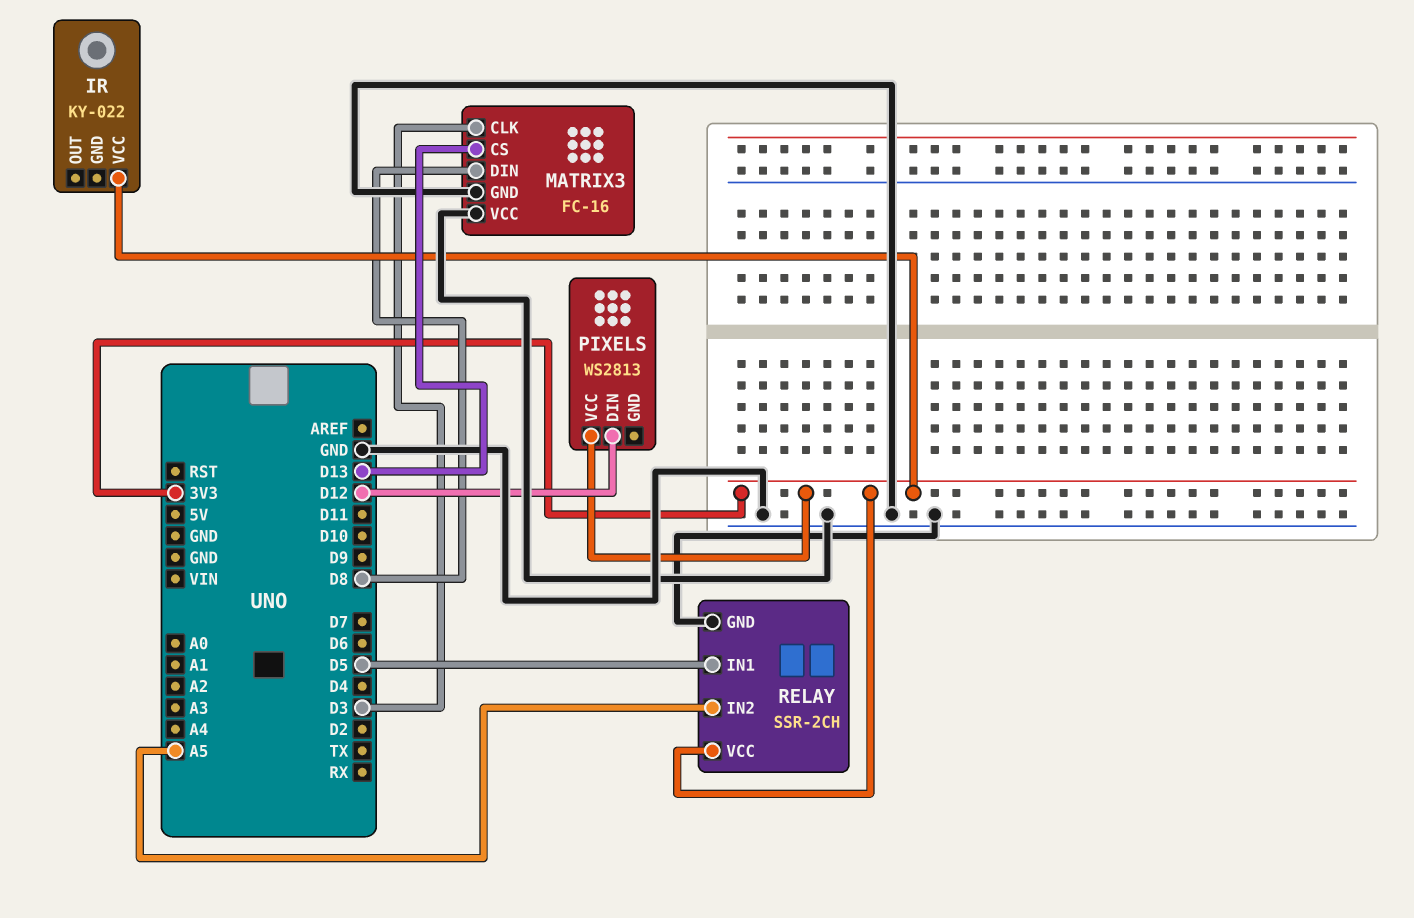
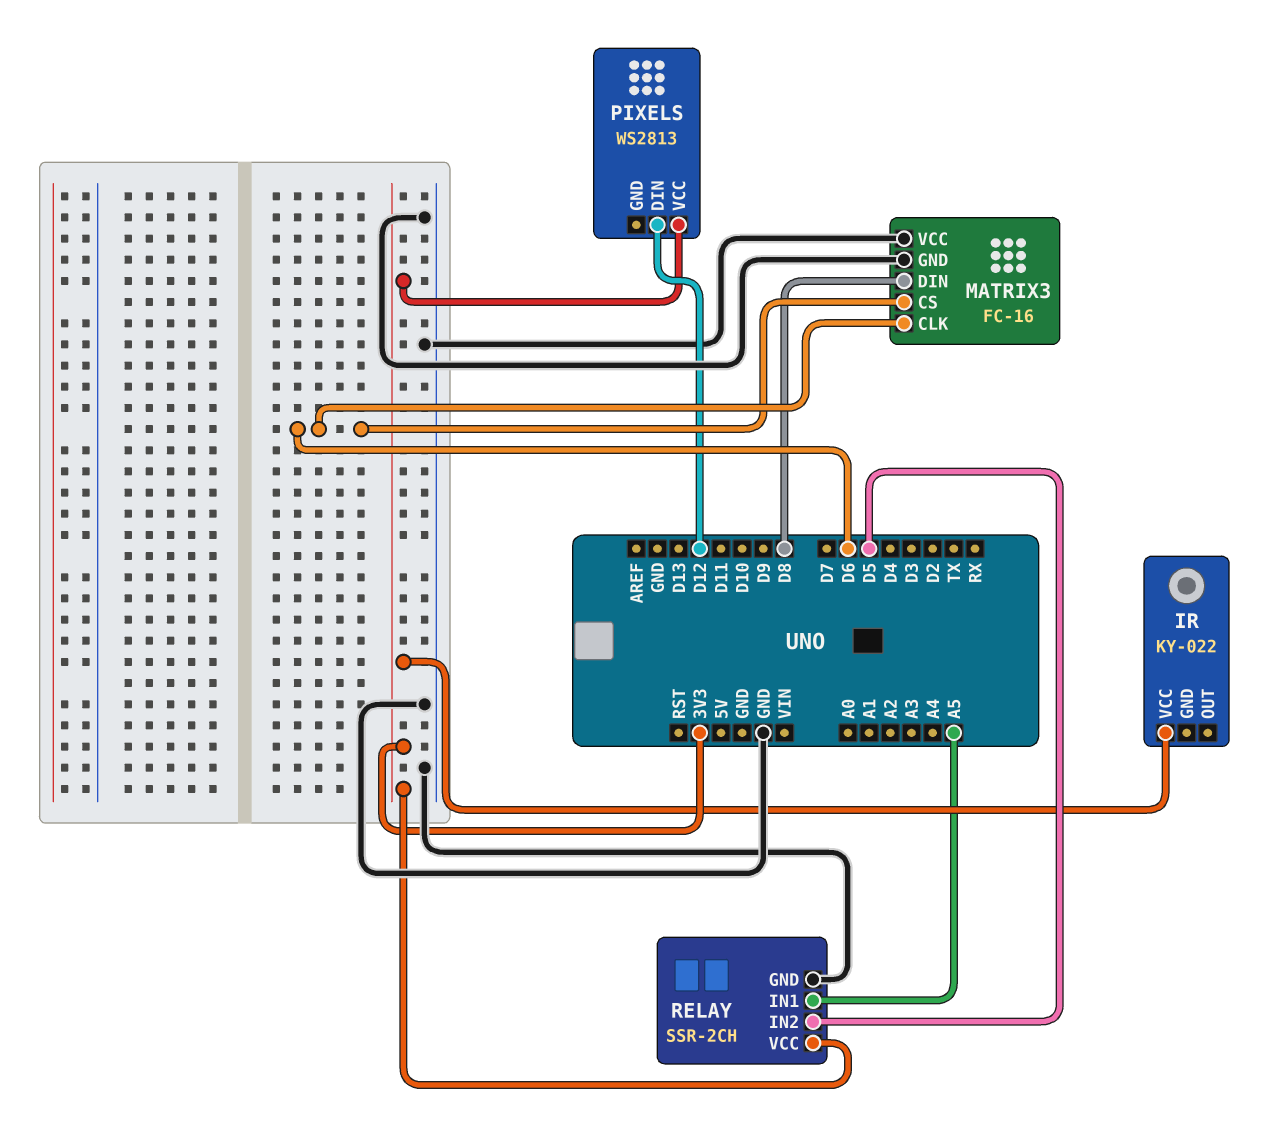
MATRIX3 pin CLK: D3 -> D6
MATRIX3 pin CS: D13 -> D6
RELAY pin IN1: D5 -> A5
RELAY pin IN2: A5 -> D5

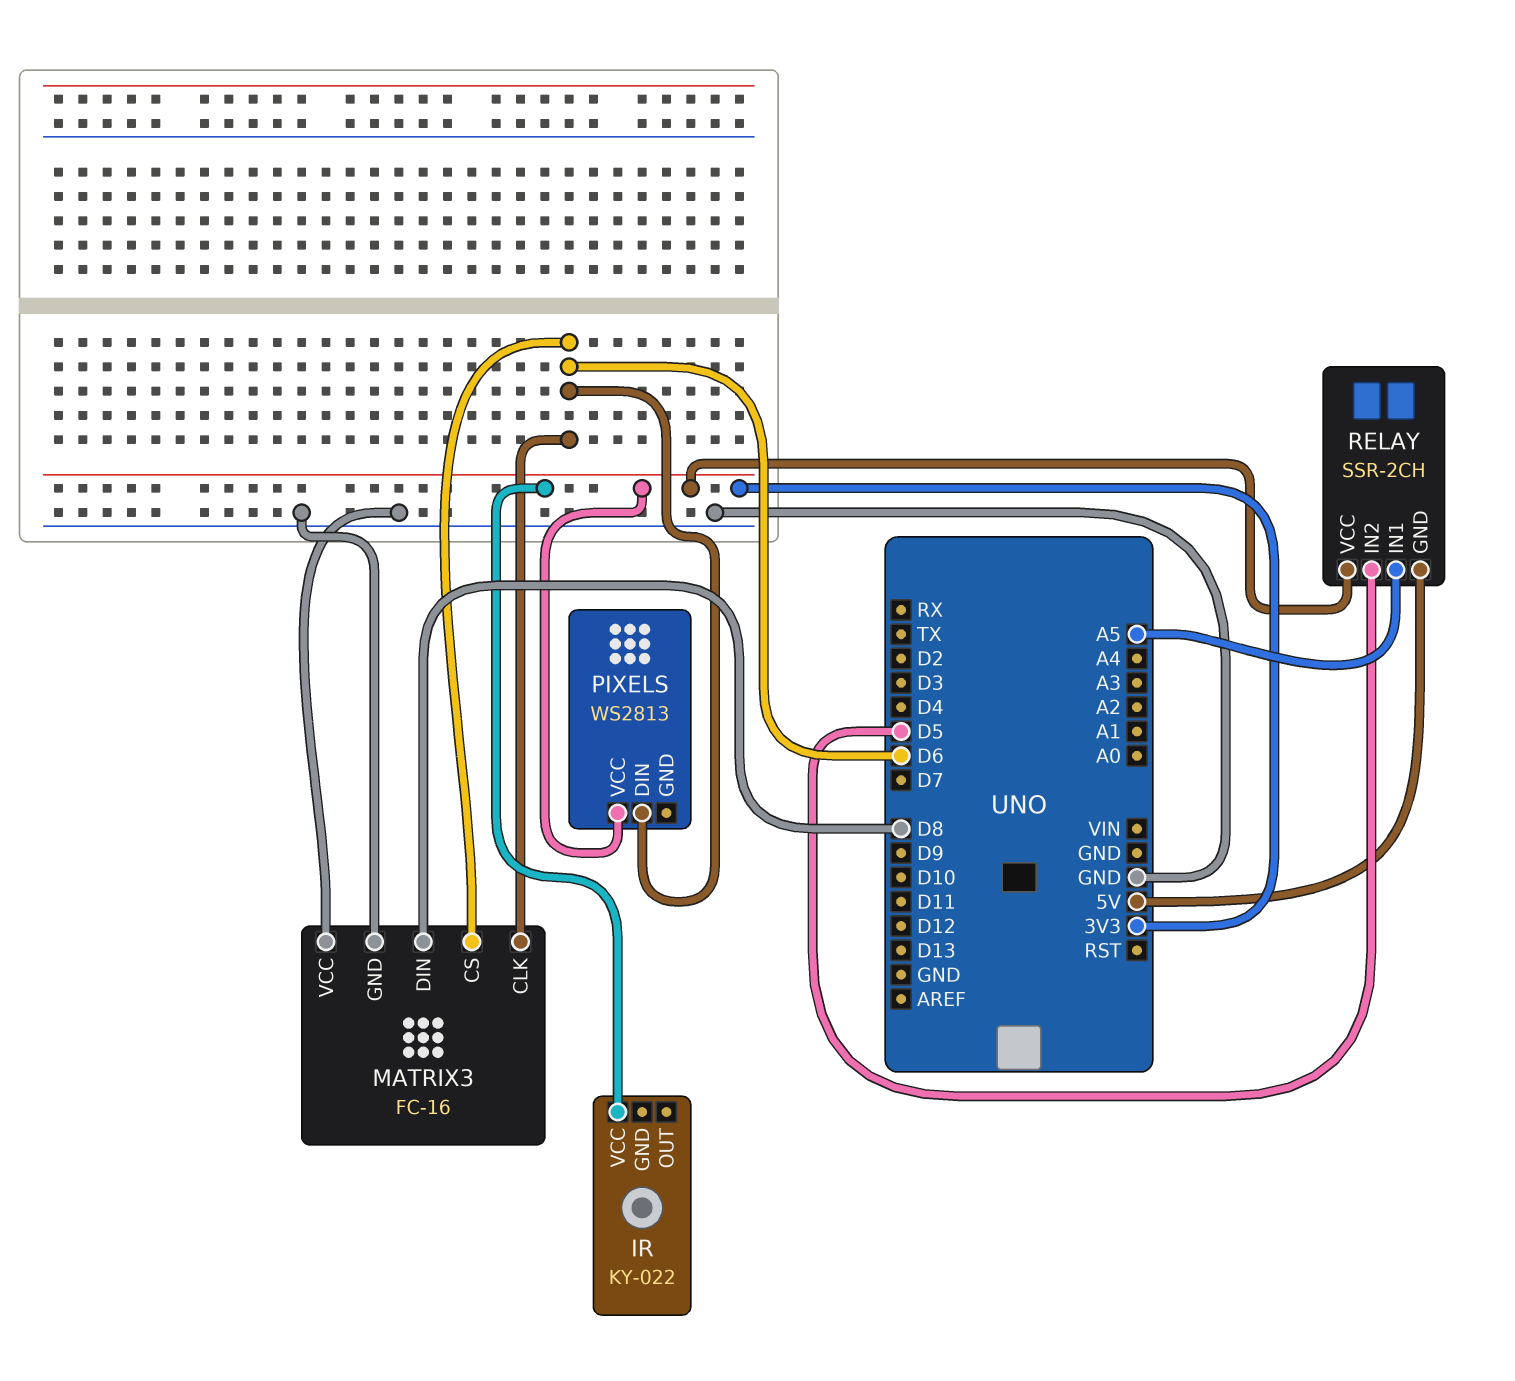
PIXELS pin DIN: D12 -> D6
RELAY pin GND: GND -> 5V

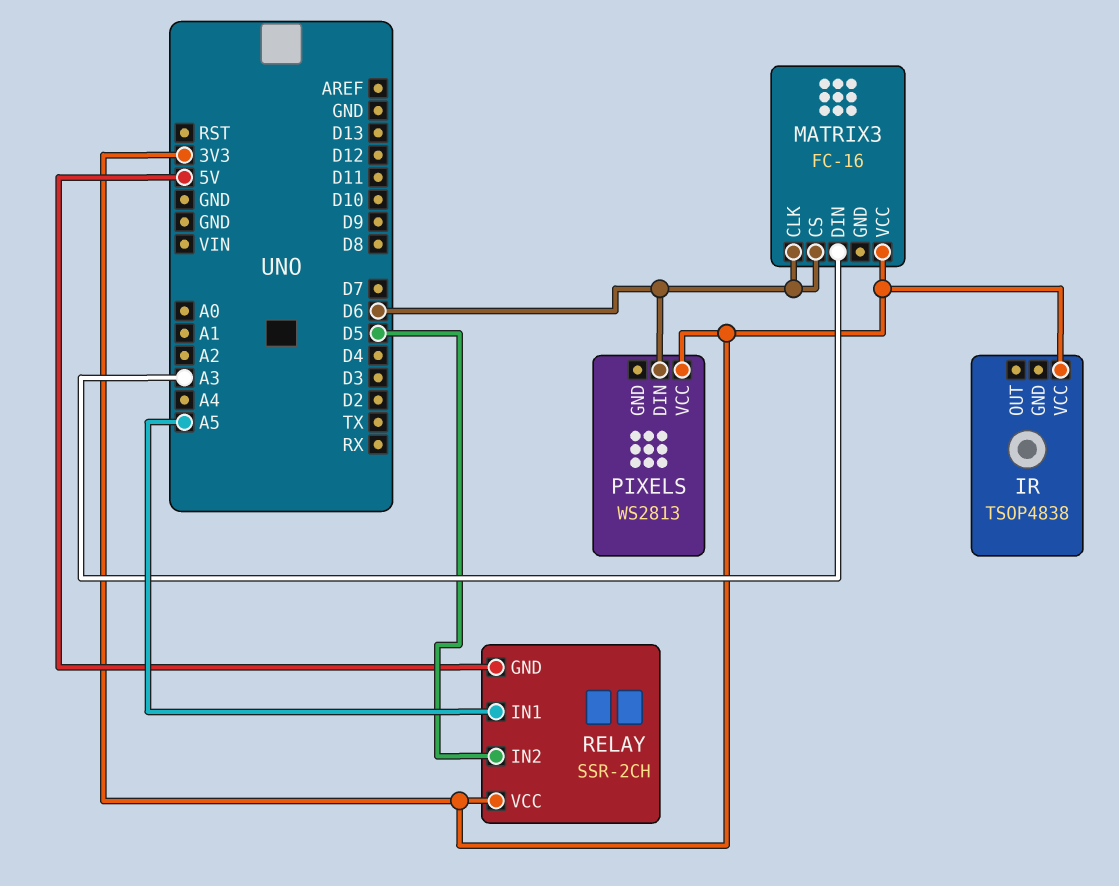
IR: KY-022 -> TSOP4838
MATRIX3 pin DIN: D8 -> A3
MATRIX3 pin GND: GND -> none
MATRIX3 pin VCC: GND -> 3V3

